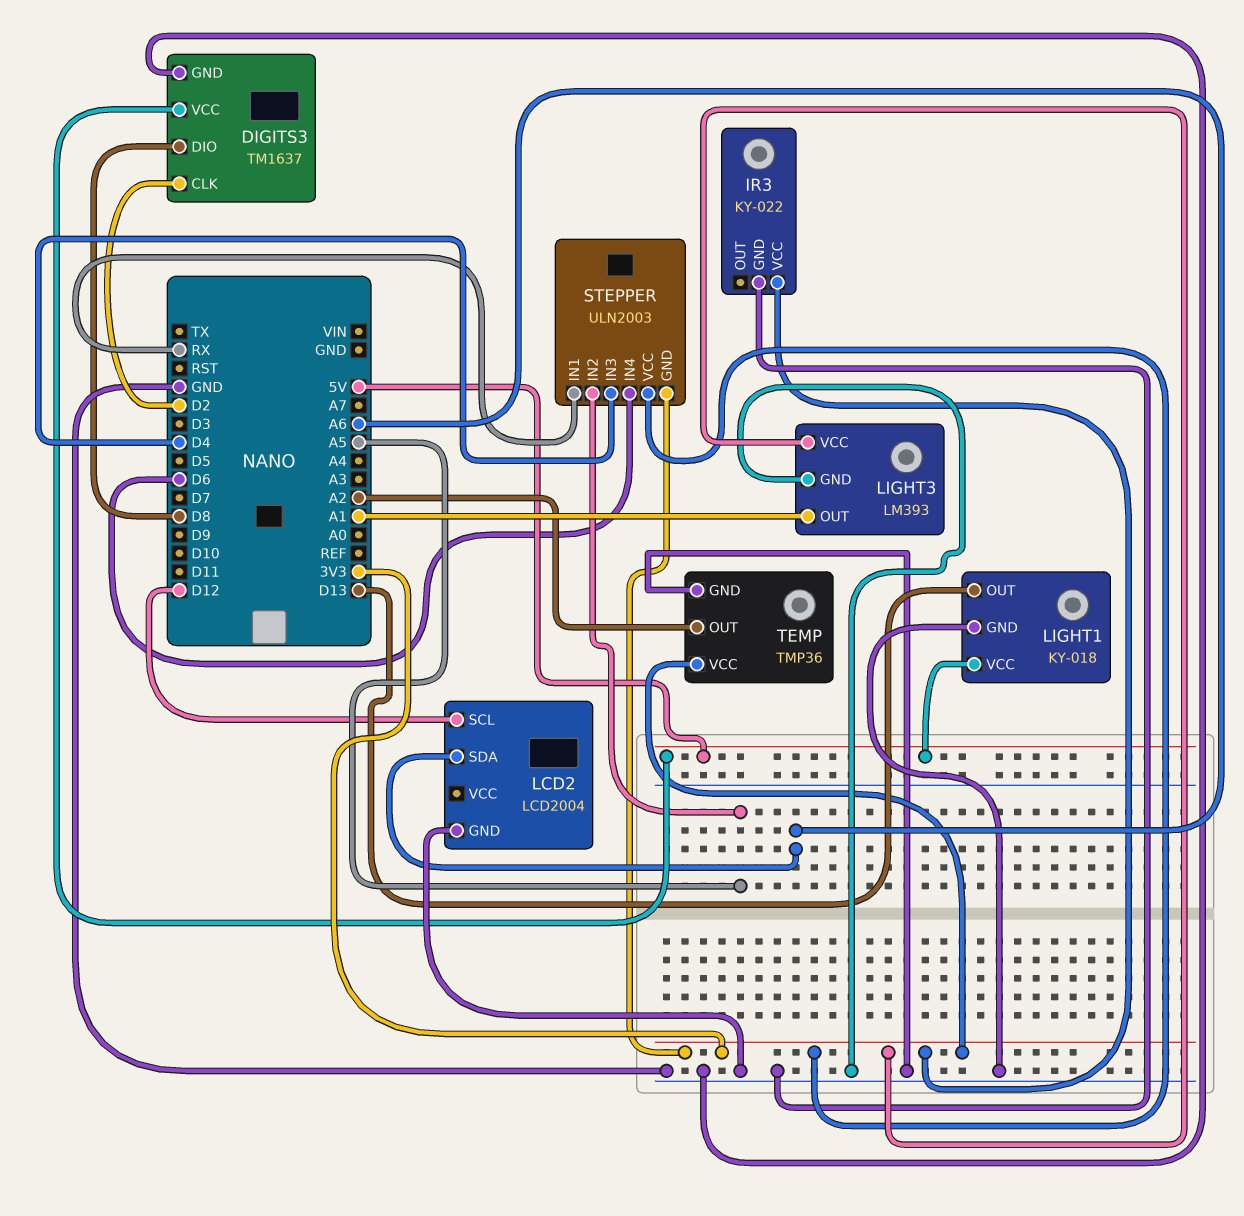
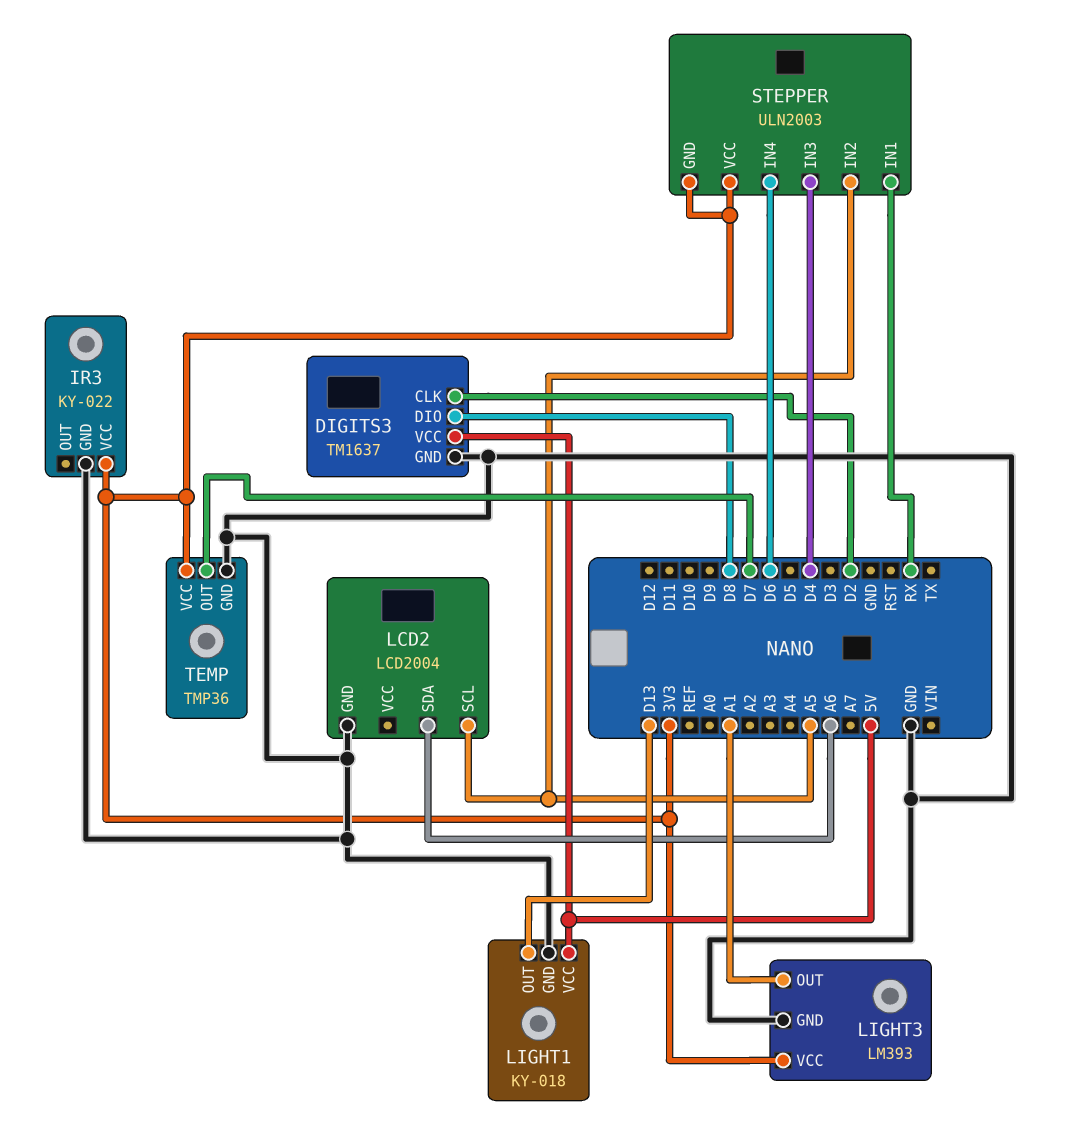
LCD2 pin SCL: D12 -> A5
TEMP pin OUT: A2 -> D7

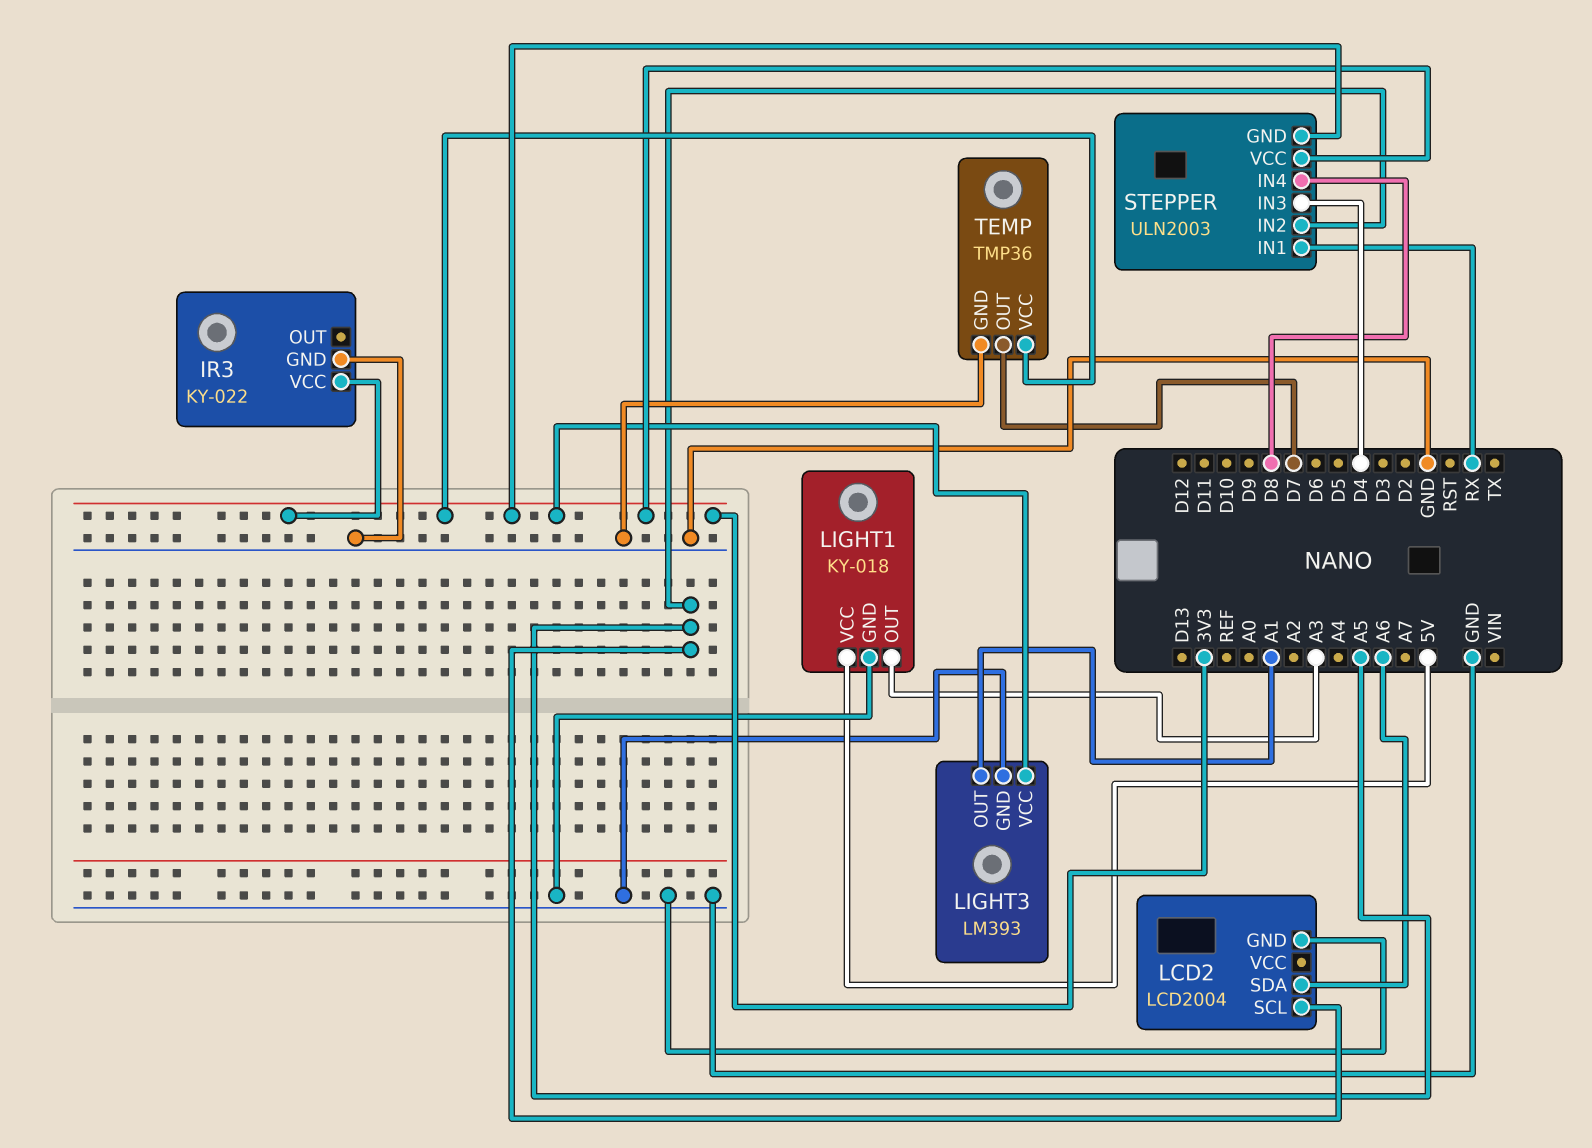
DIGITS3: TM1637 -> none
DIGITS3 pin CLK: D2 -> none
DIGITS3 pin DIO: D8 -> none
DIGITS3 pin GND: GND -> none
DIGITS3 pin VCC: 5V -> none
LIGHT1 pin OUT: D13 -> A3
STEPPER pin IN4: D6 -> D8

